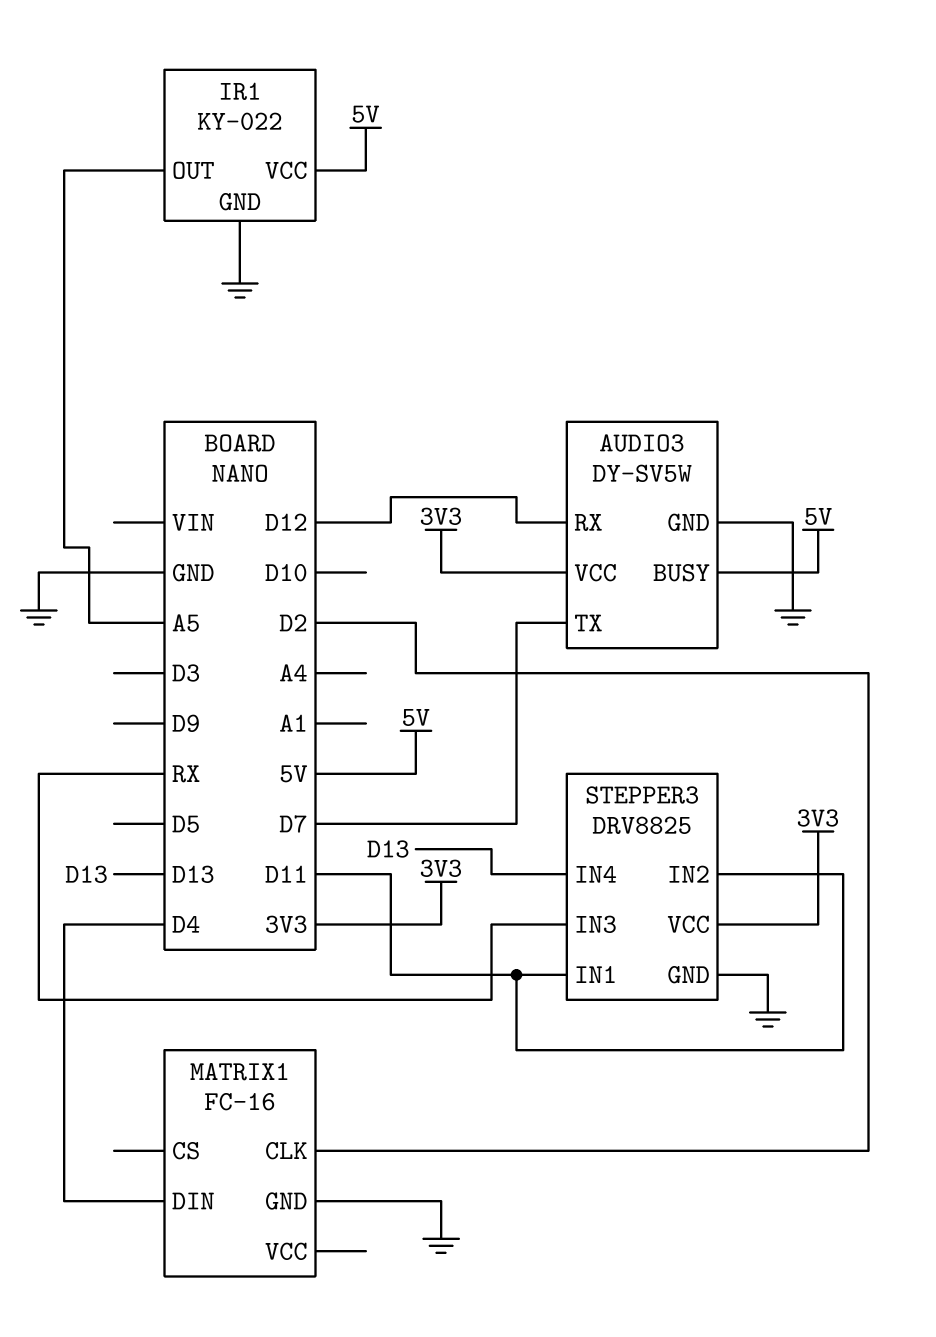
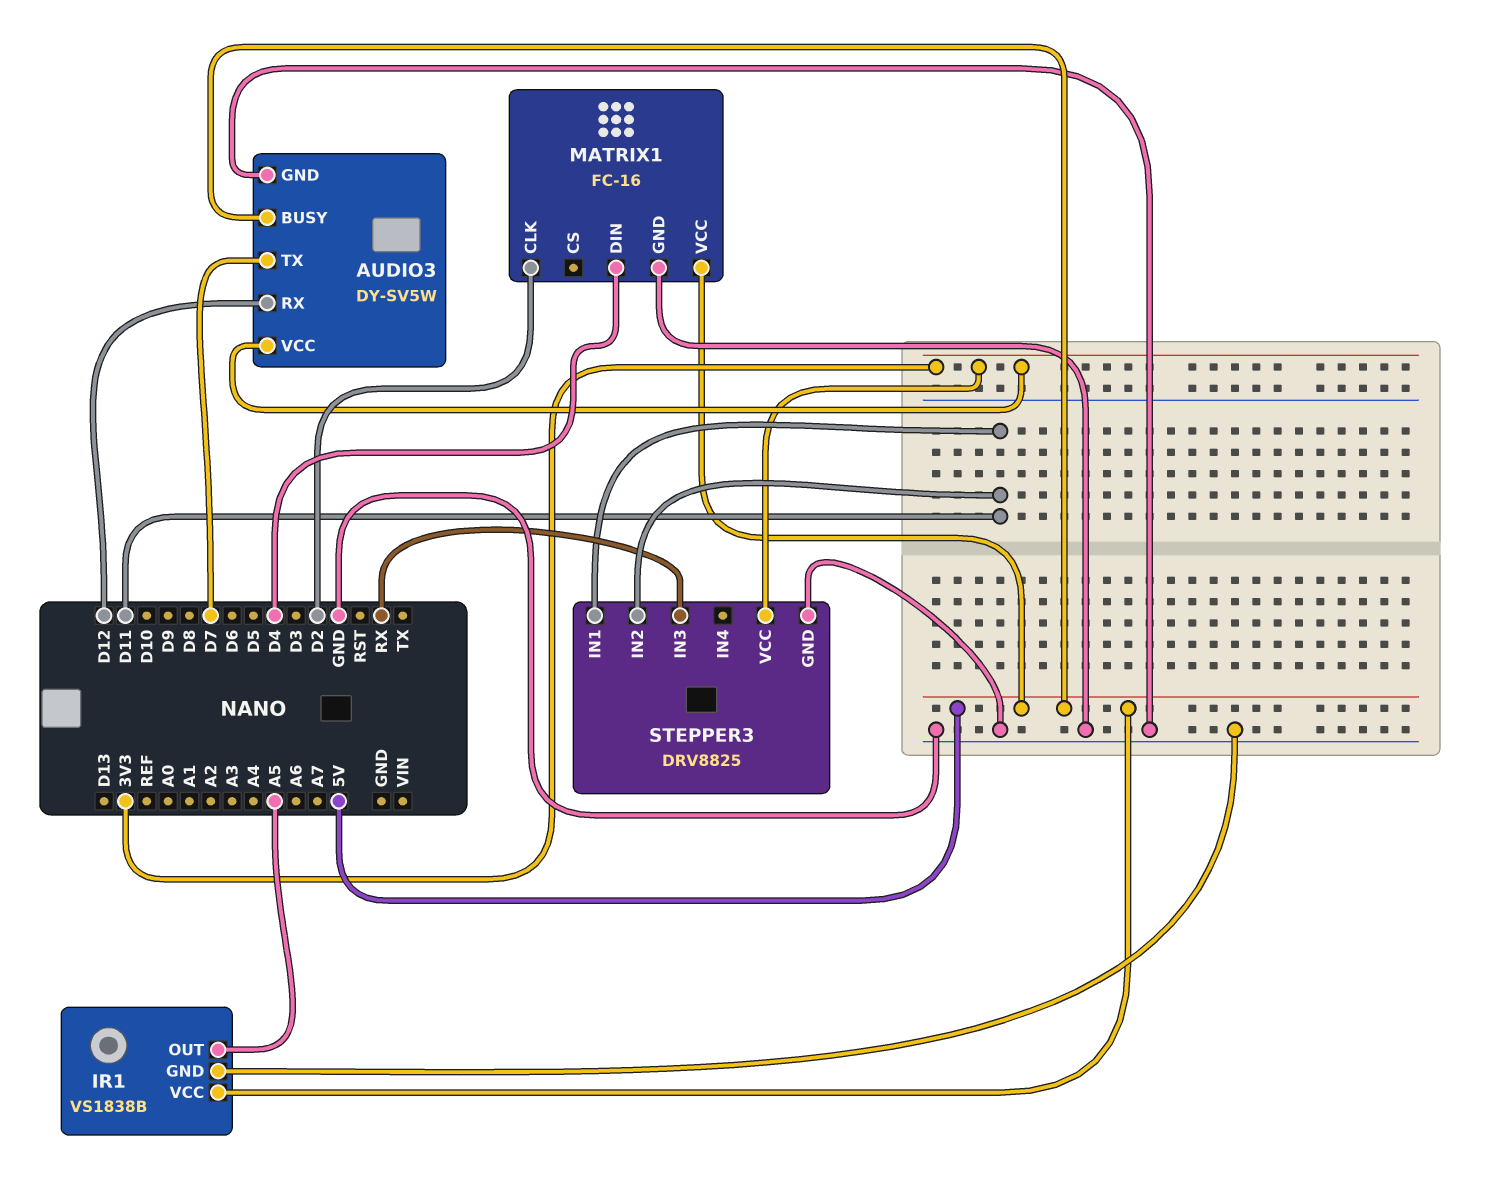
IR1: KY-022 -> VS1838B
MATRIX1 pin VCC: none -> 5V
STEPPER3 pin IN4: D13 -> none

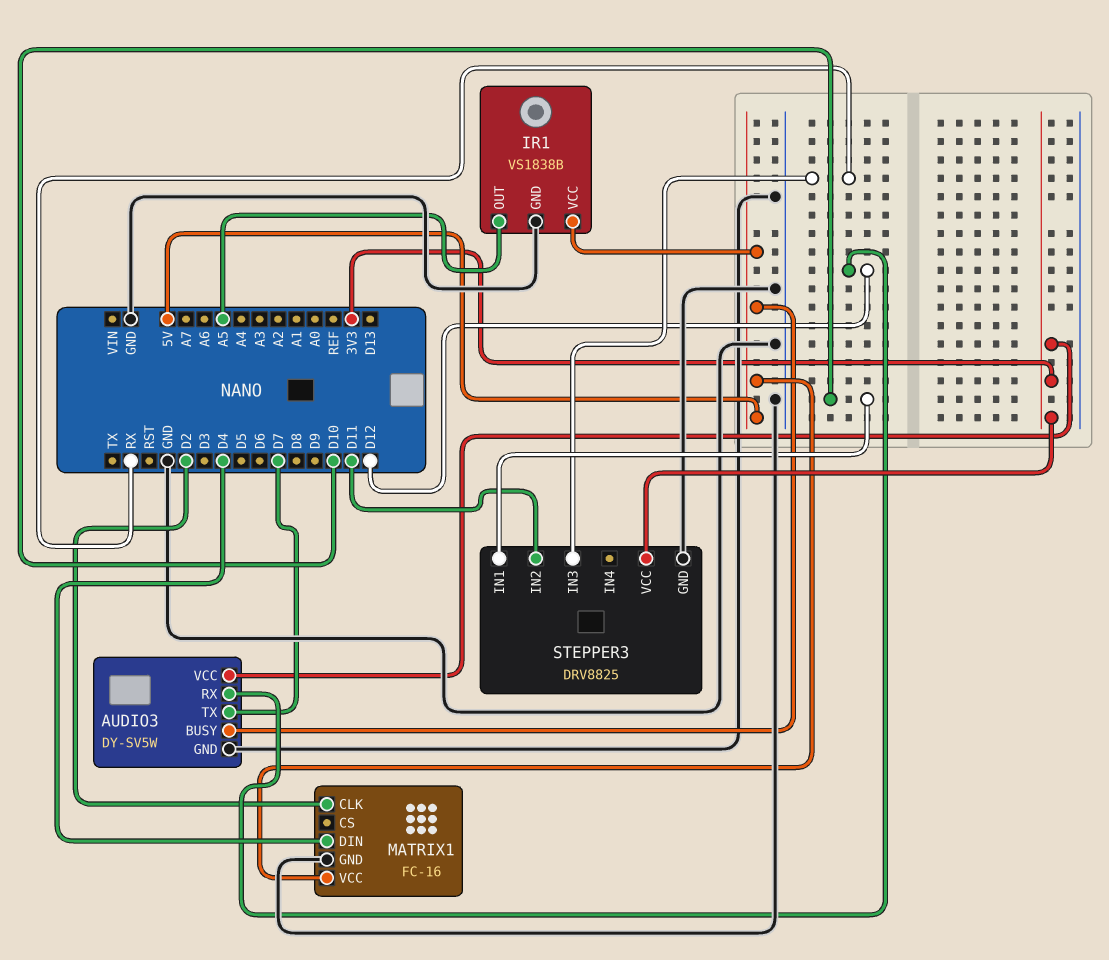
STEPPER3 pin IN1: D11 -> D10

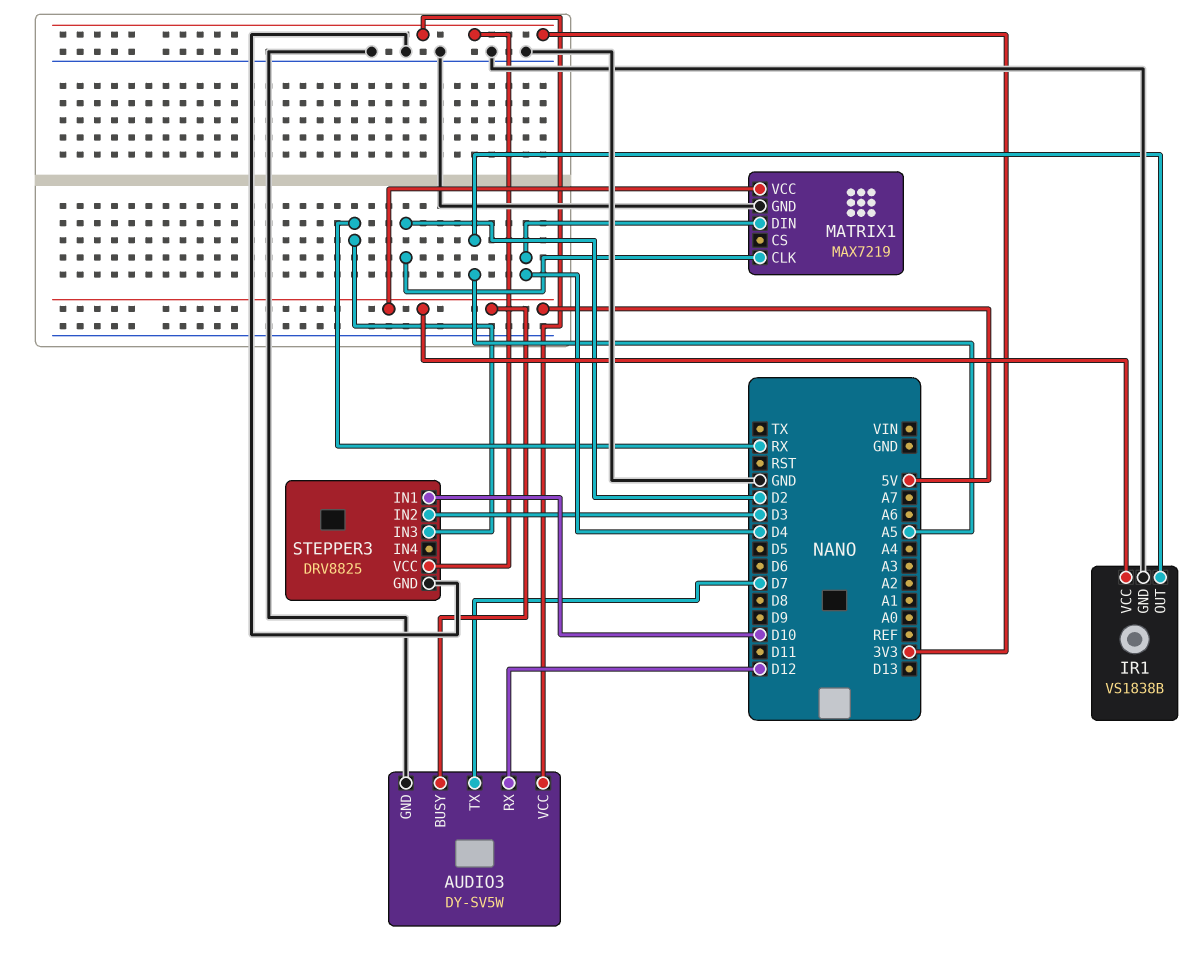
MATRIX1: FC-16 -> MAX7219
STEPPER3 pin IN2: D11 -> D3

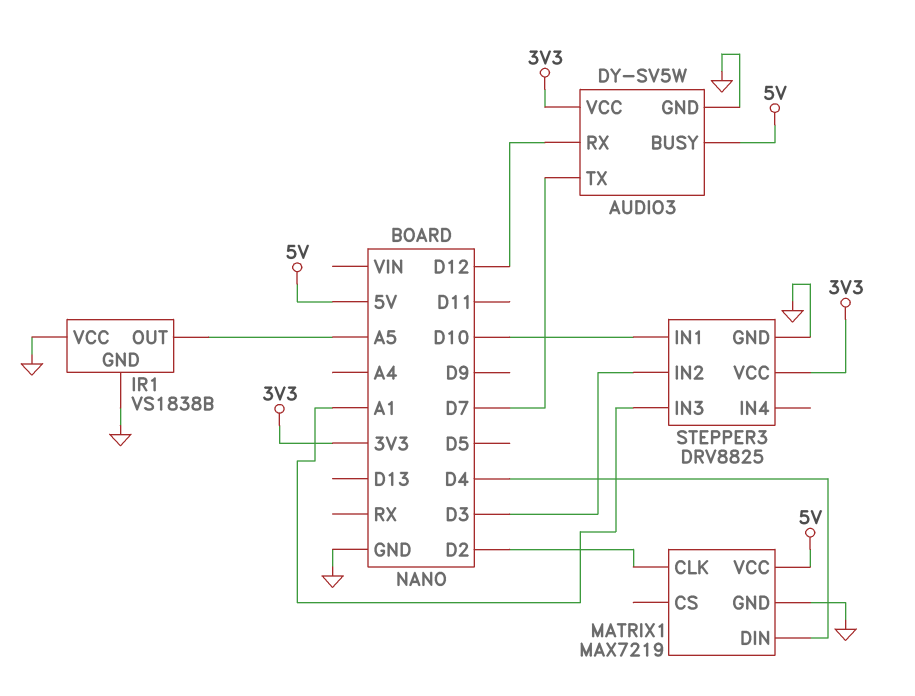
IR1 pin VCC: 5V -> GND
STEPPER3 pin IN3: RX -> A1

